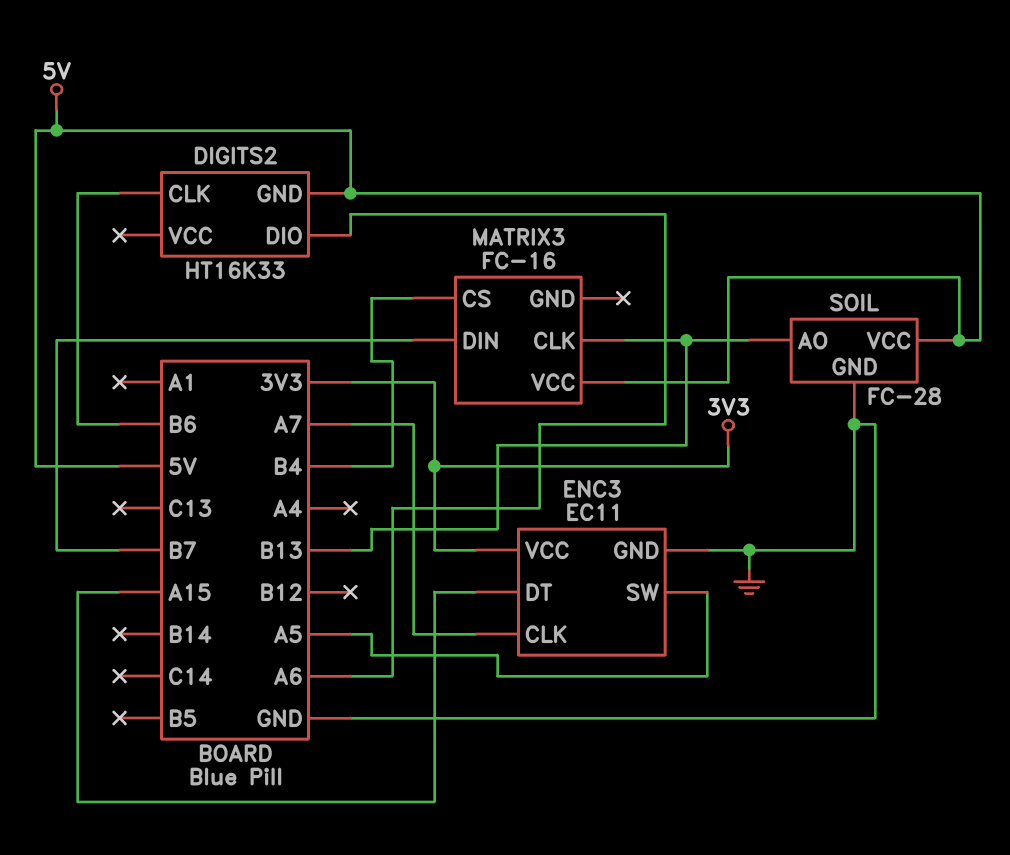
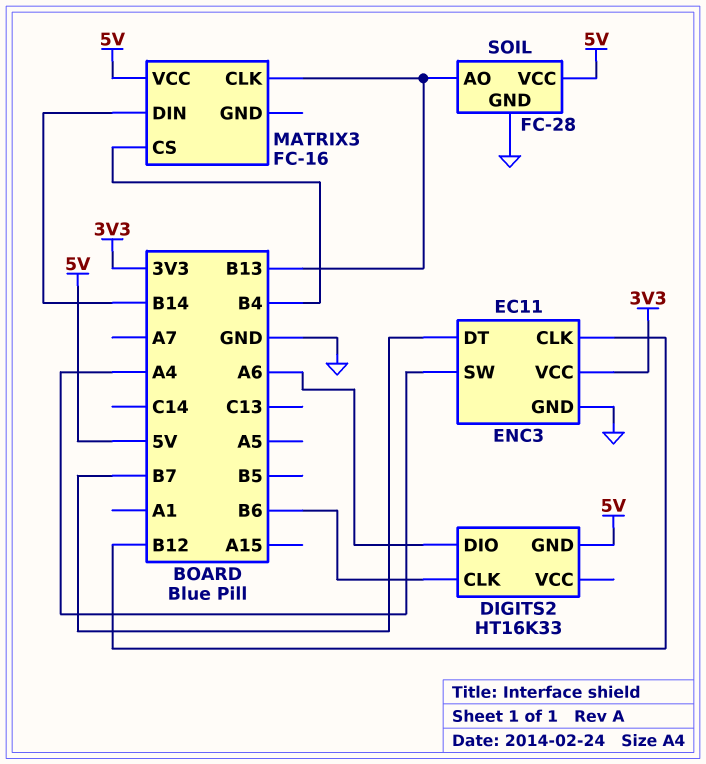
ENC3 pin CLK: A7 -> B12
ENC3 pin DT: A15 -> B7
ENC3 pin SW: A5 -> A4
MATRIX3 pin DIN: B7 -> B14

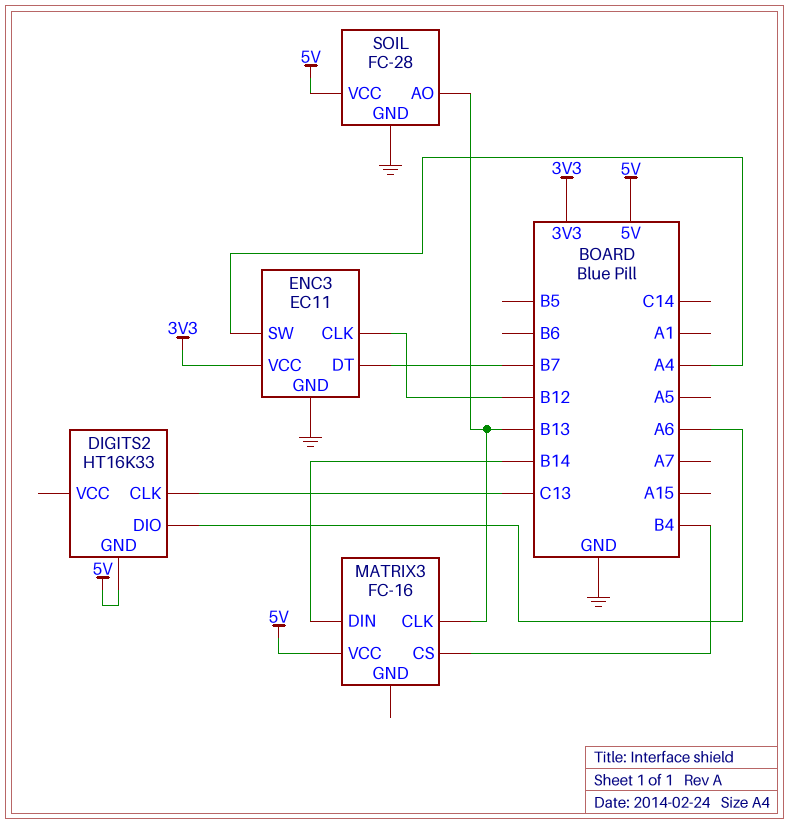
DIGITS2 pin CLK: B6 -> C13

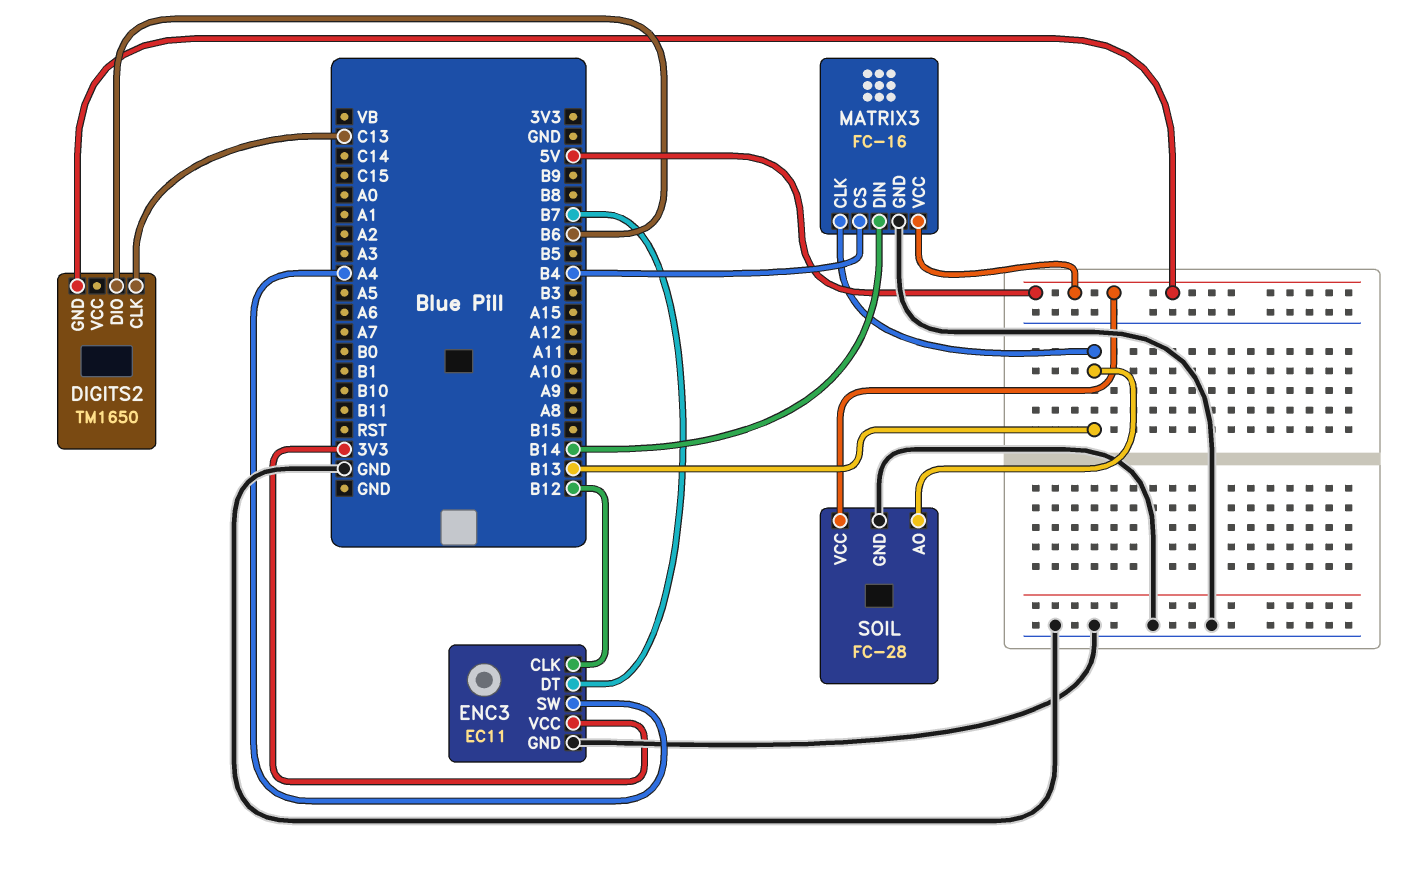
DIGITS2: HT16K33 -> TM1650
DIGITS2 pin DIO: A6 -> B6
MATRIX3 pin GND: none -> GND

